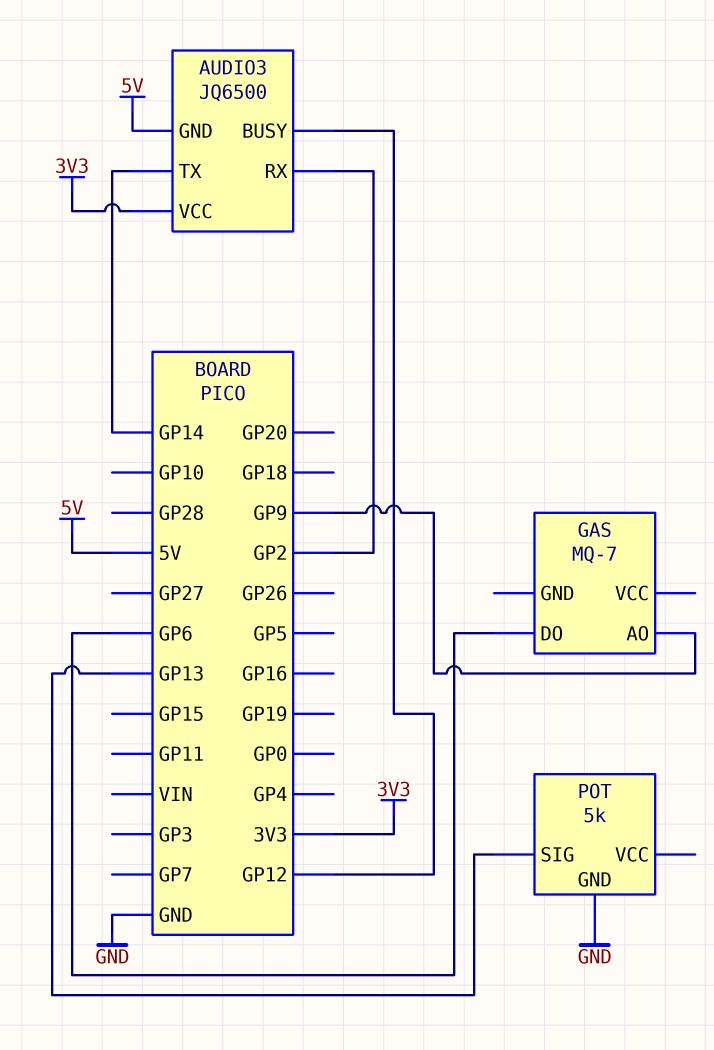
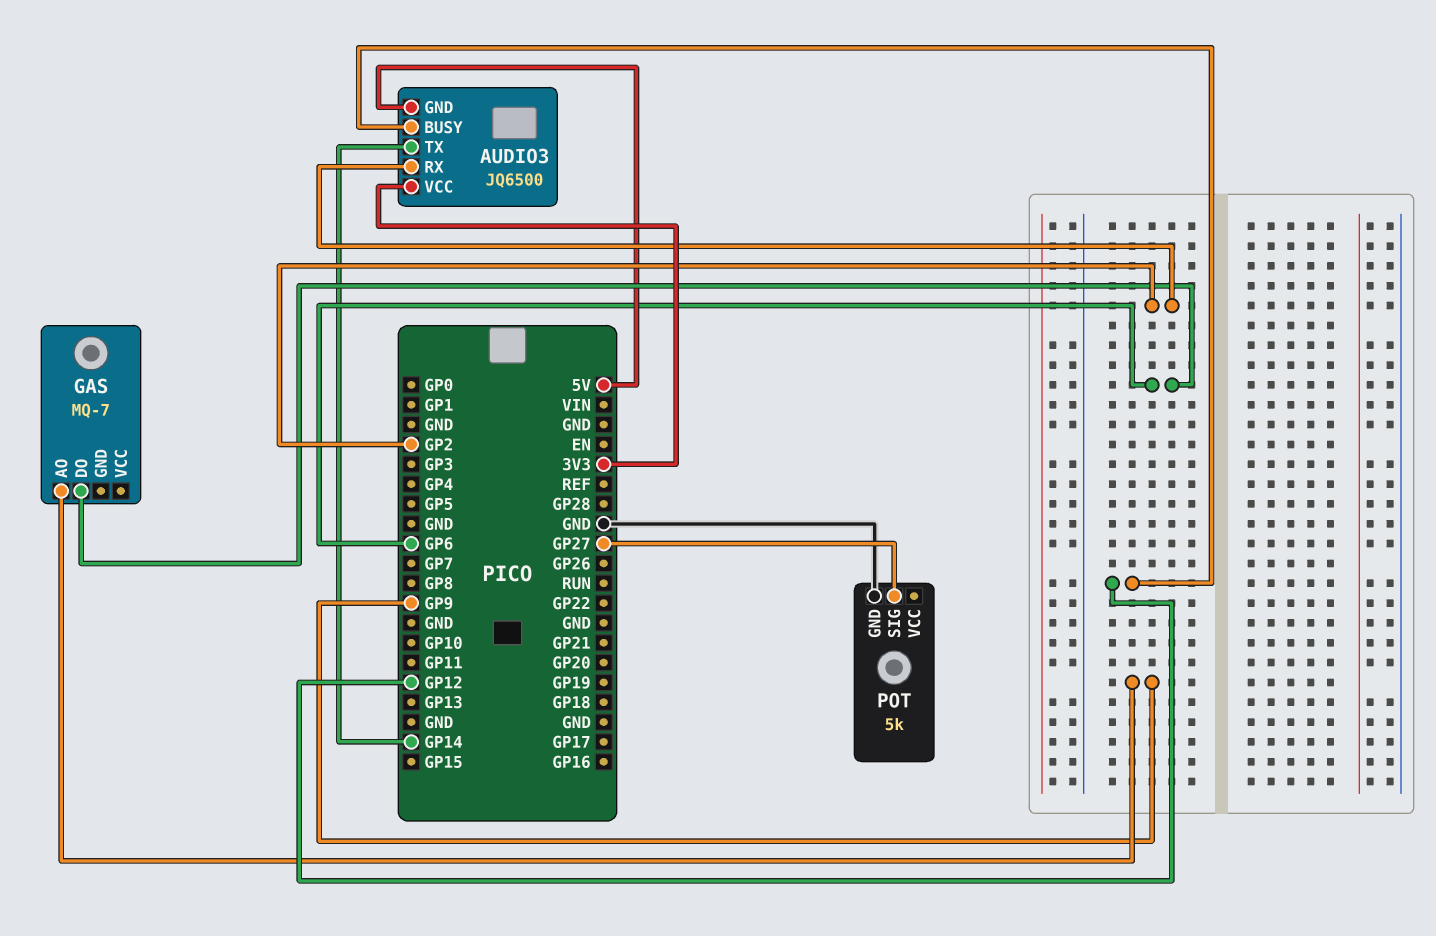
POT pin SIG: GP13 -> GP27

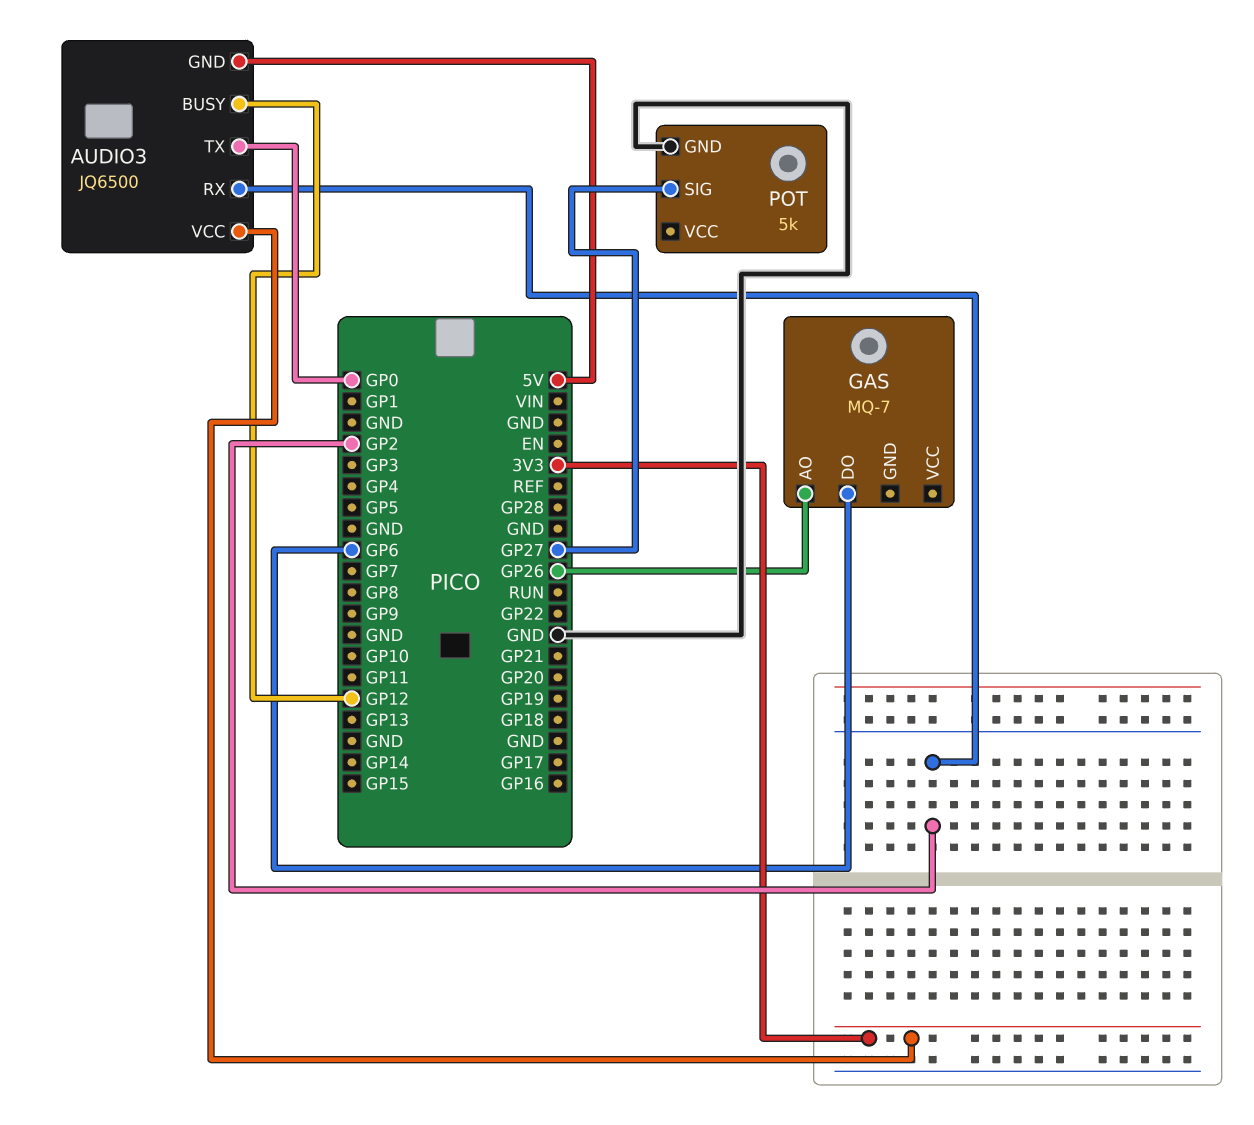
AUDIO3 pin TX: GP14 -> GP0
GAS pin AO: GP9 -> GP26

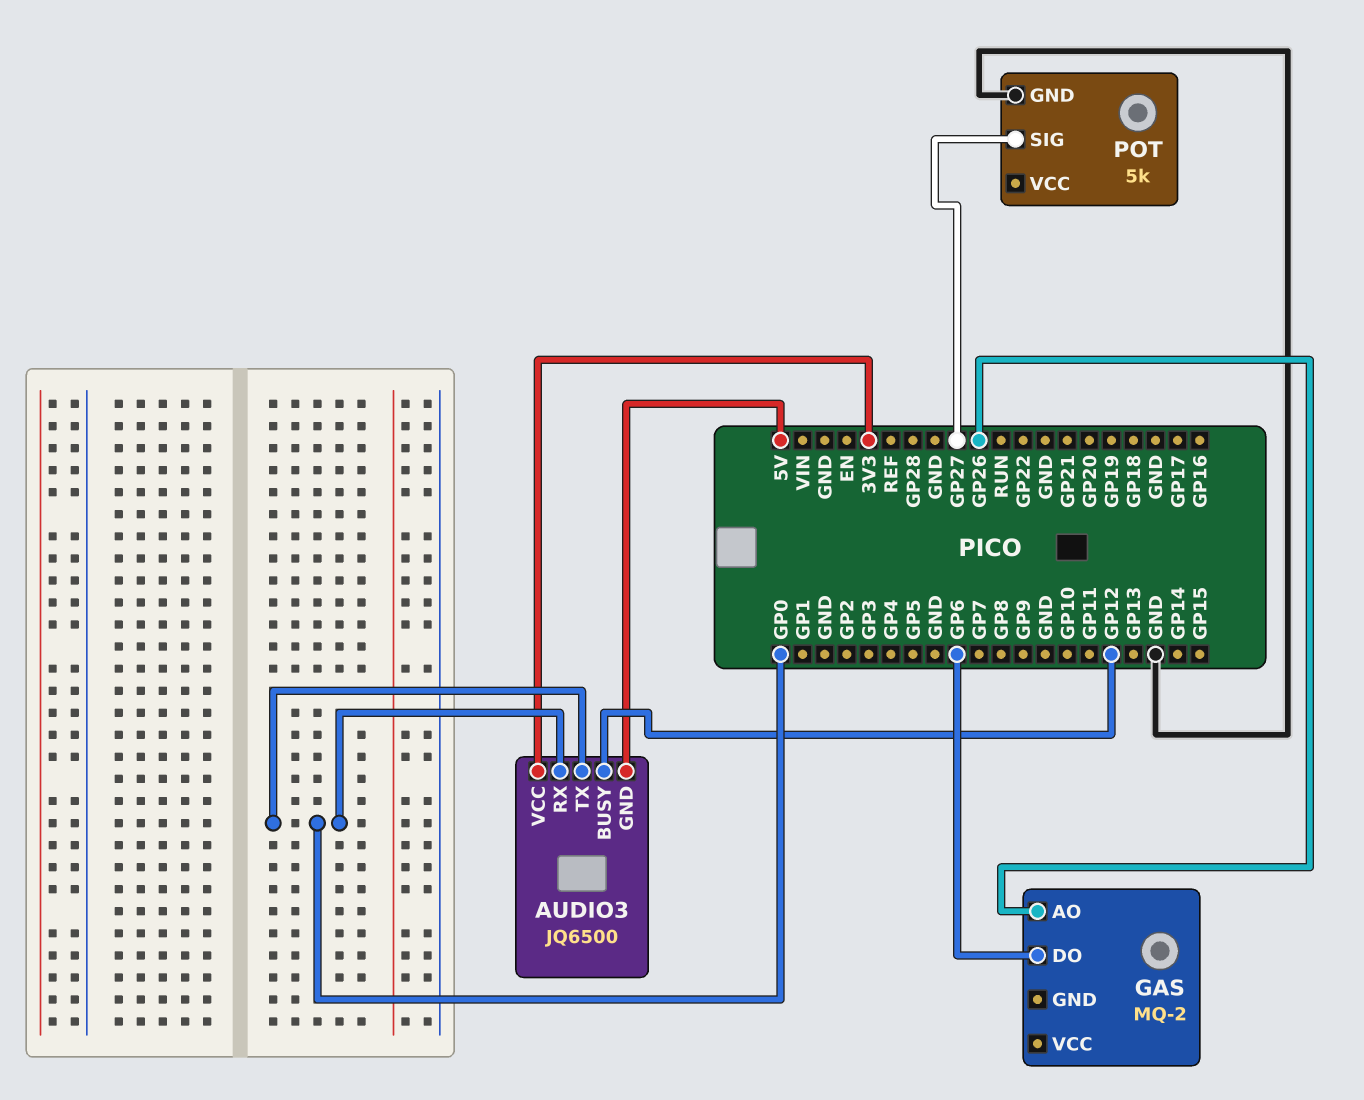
AUDIO3 pin RX: GP2 -> GP0
GAS: MQ-7 -> MQ-2

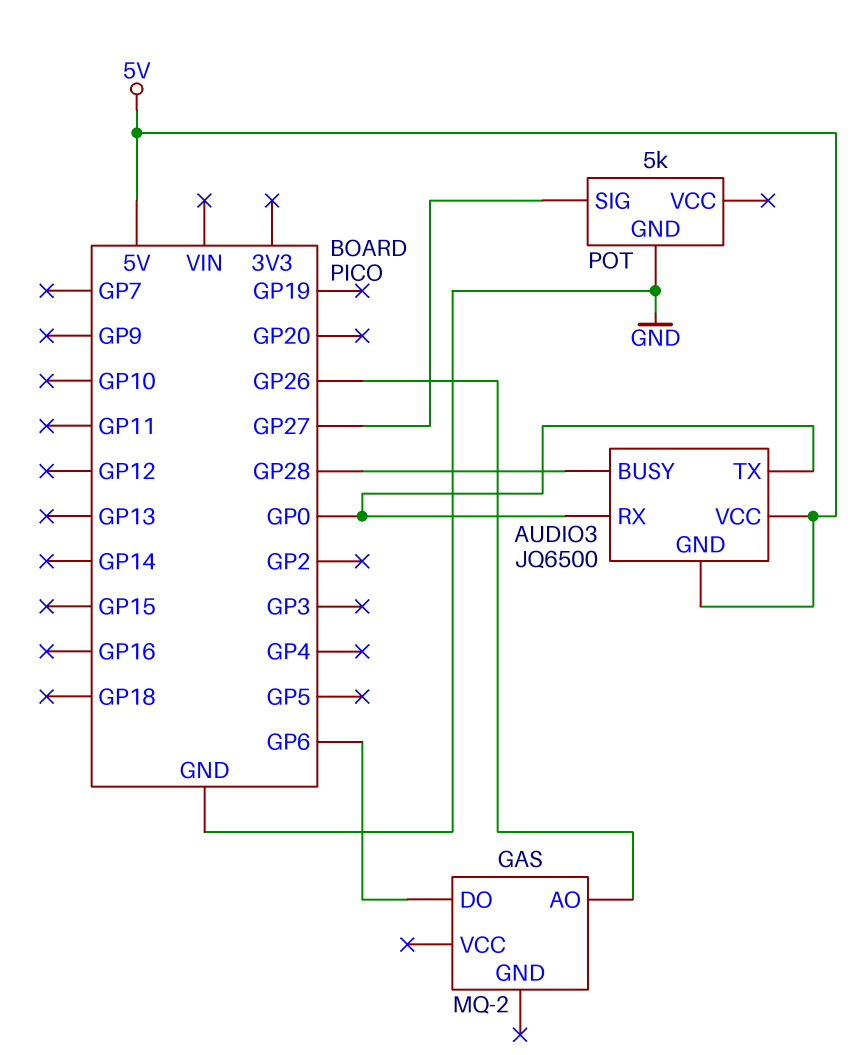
AUDIO3 pin BUSY: GP12 -> GP28
AUDIO3 pin VCC: 3V3 -> 5V

